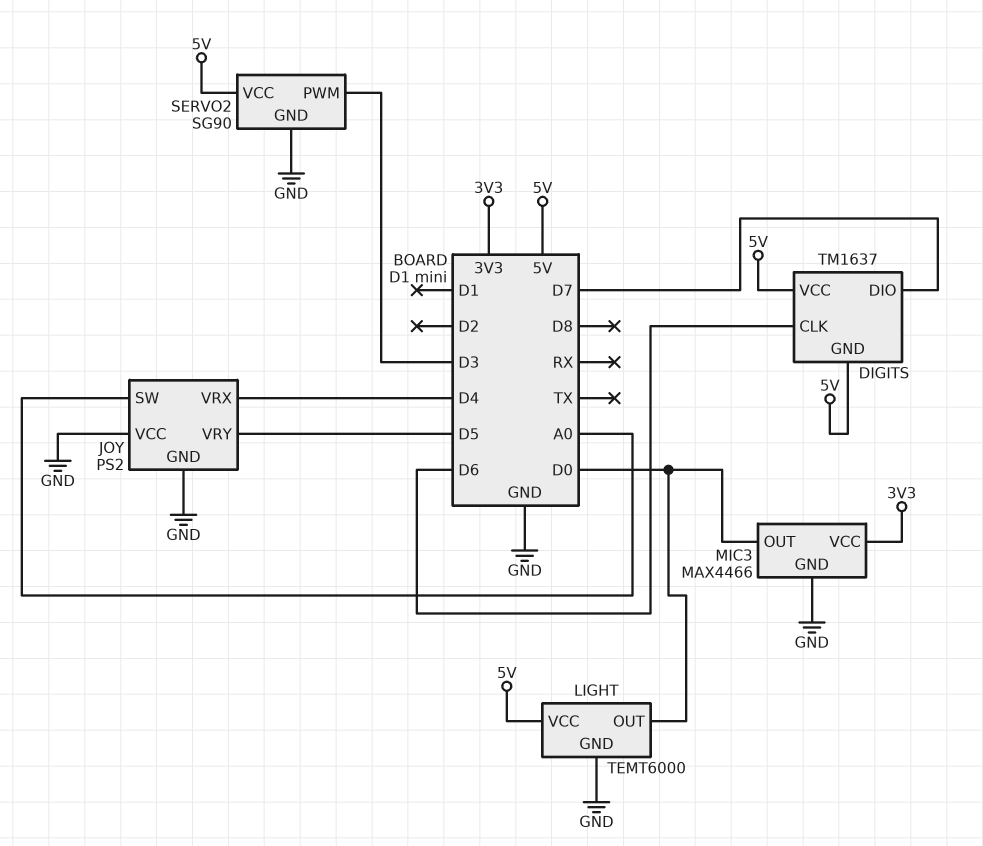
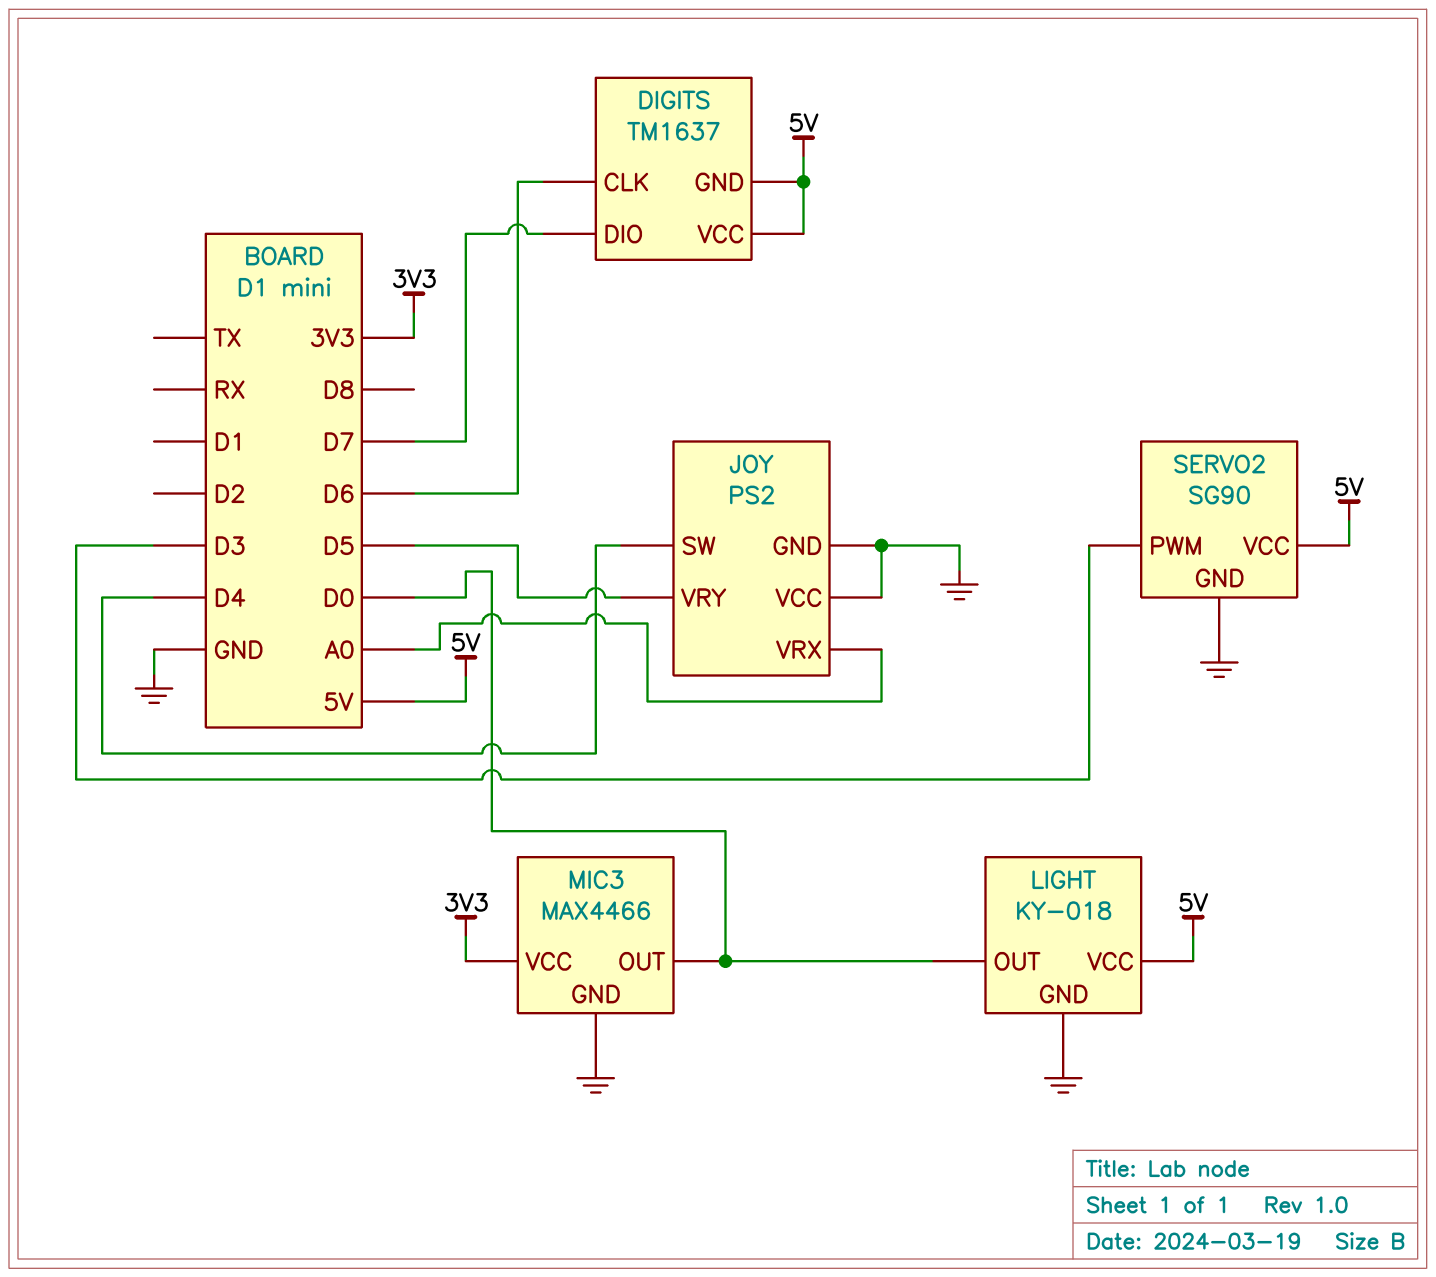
JOY pin SW: A0 -> D4
JOY pin VRX: D4 -> A0
LIGHT: TEMT6000 -> KY-018

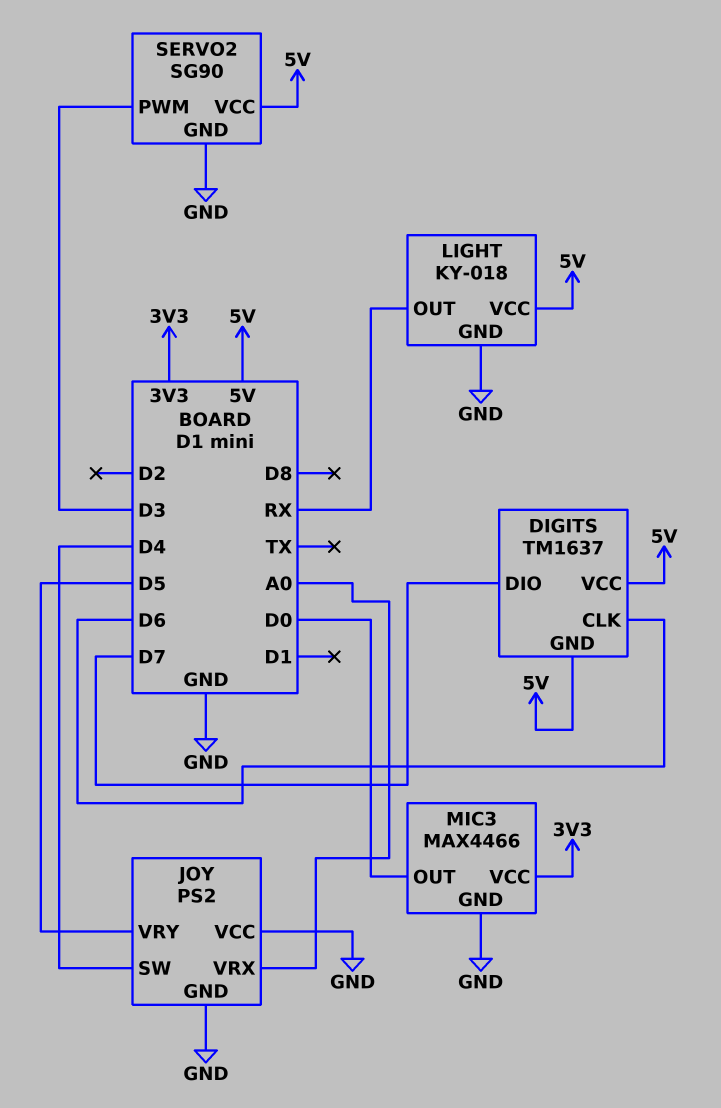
LIGHT pin OUT: D0 -> RX

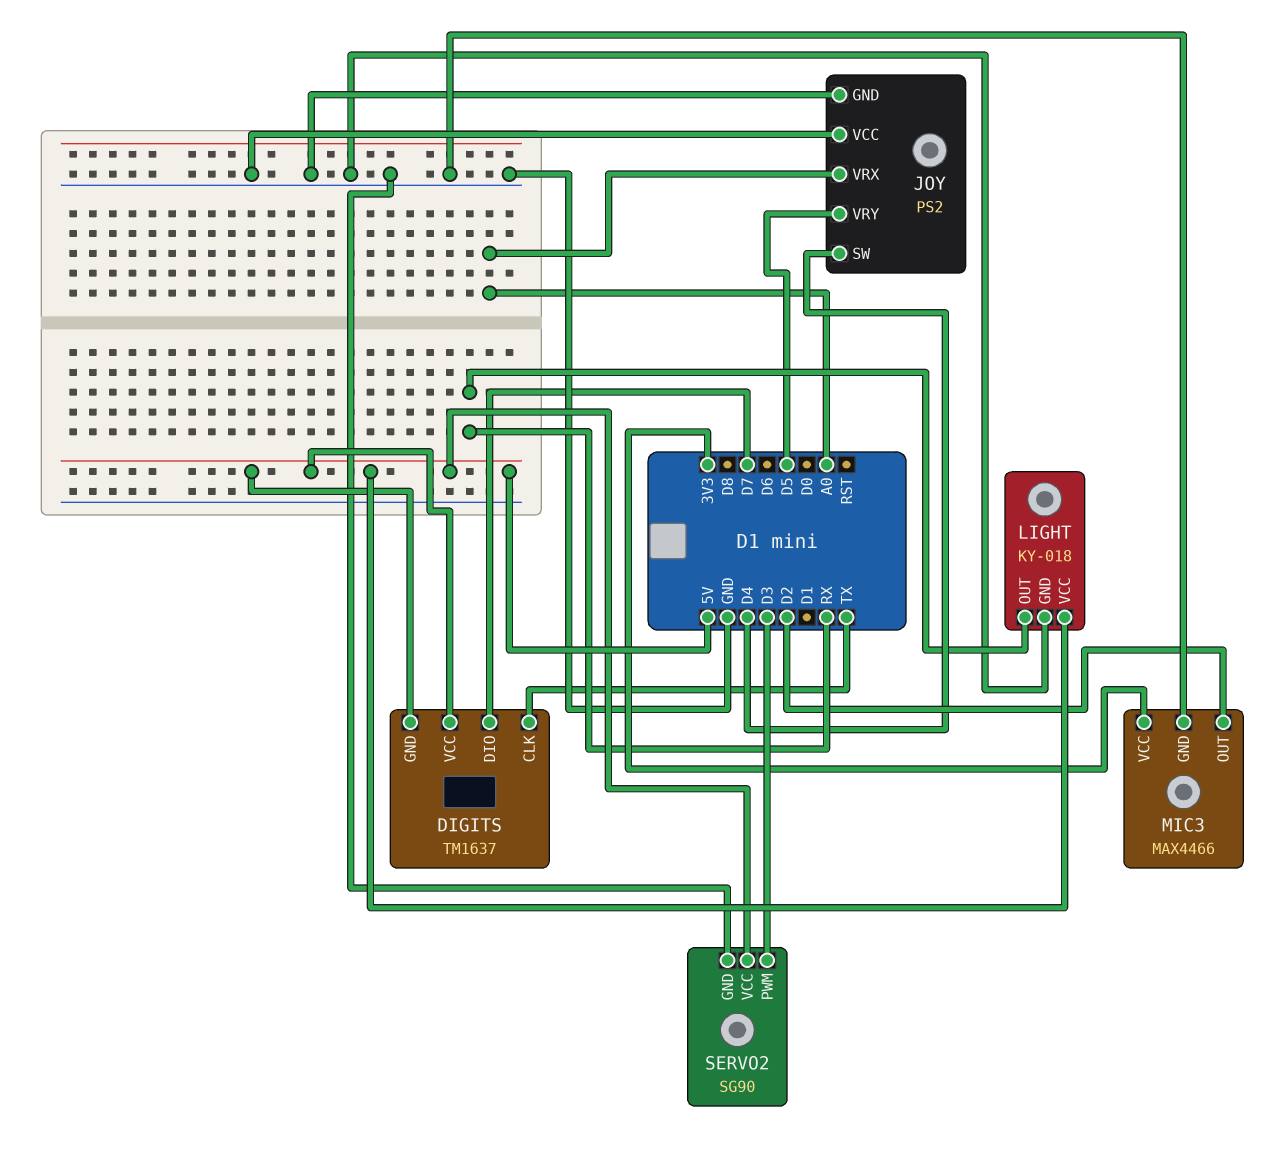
DIGITS pin CLK: D6 -> TX
MIC3 pin OUT: D0 -> D2

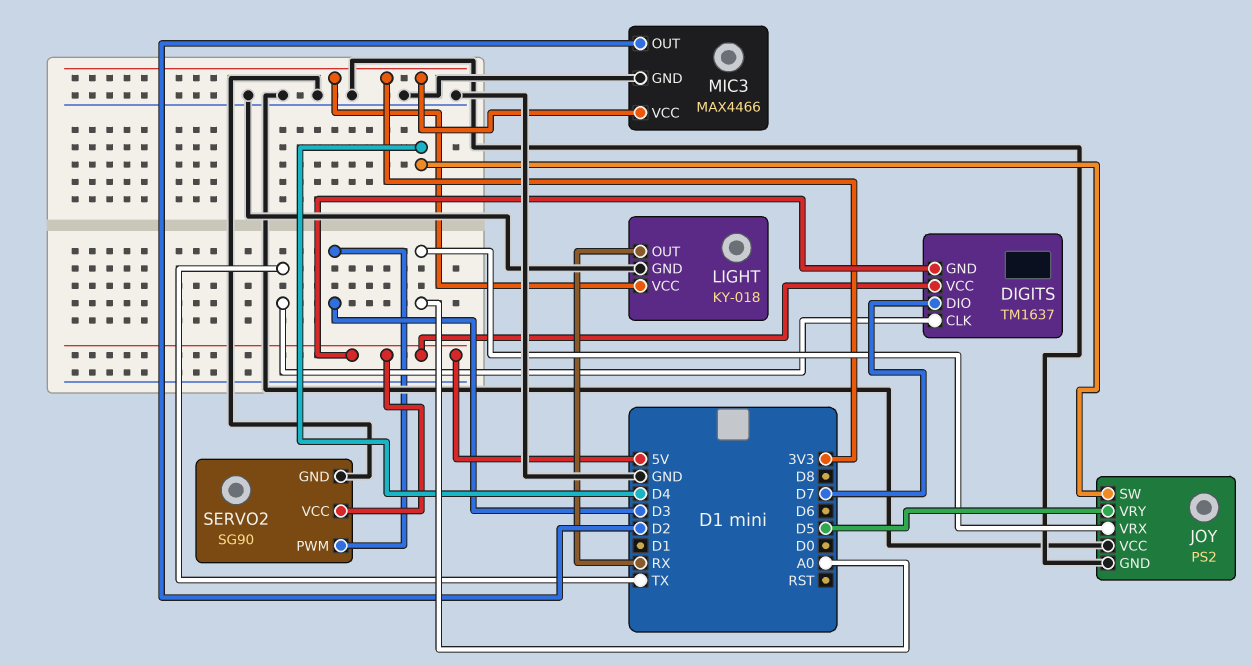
LIGHT pin VCC: 5V -> 3V3

